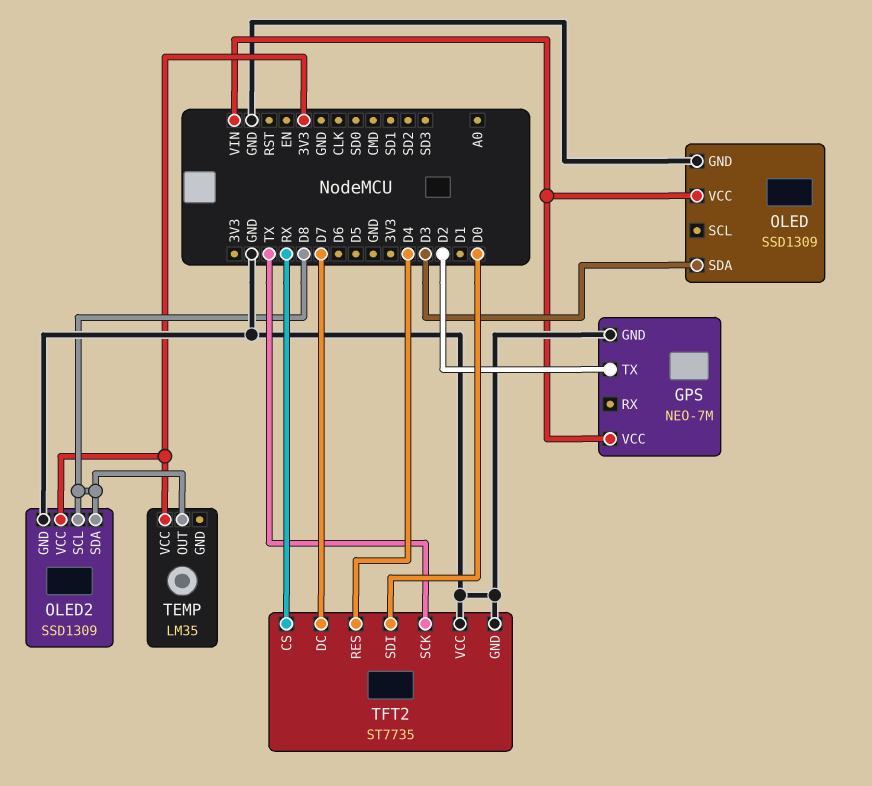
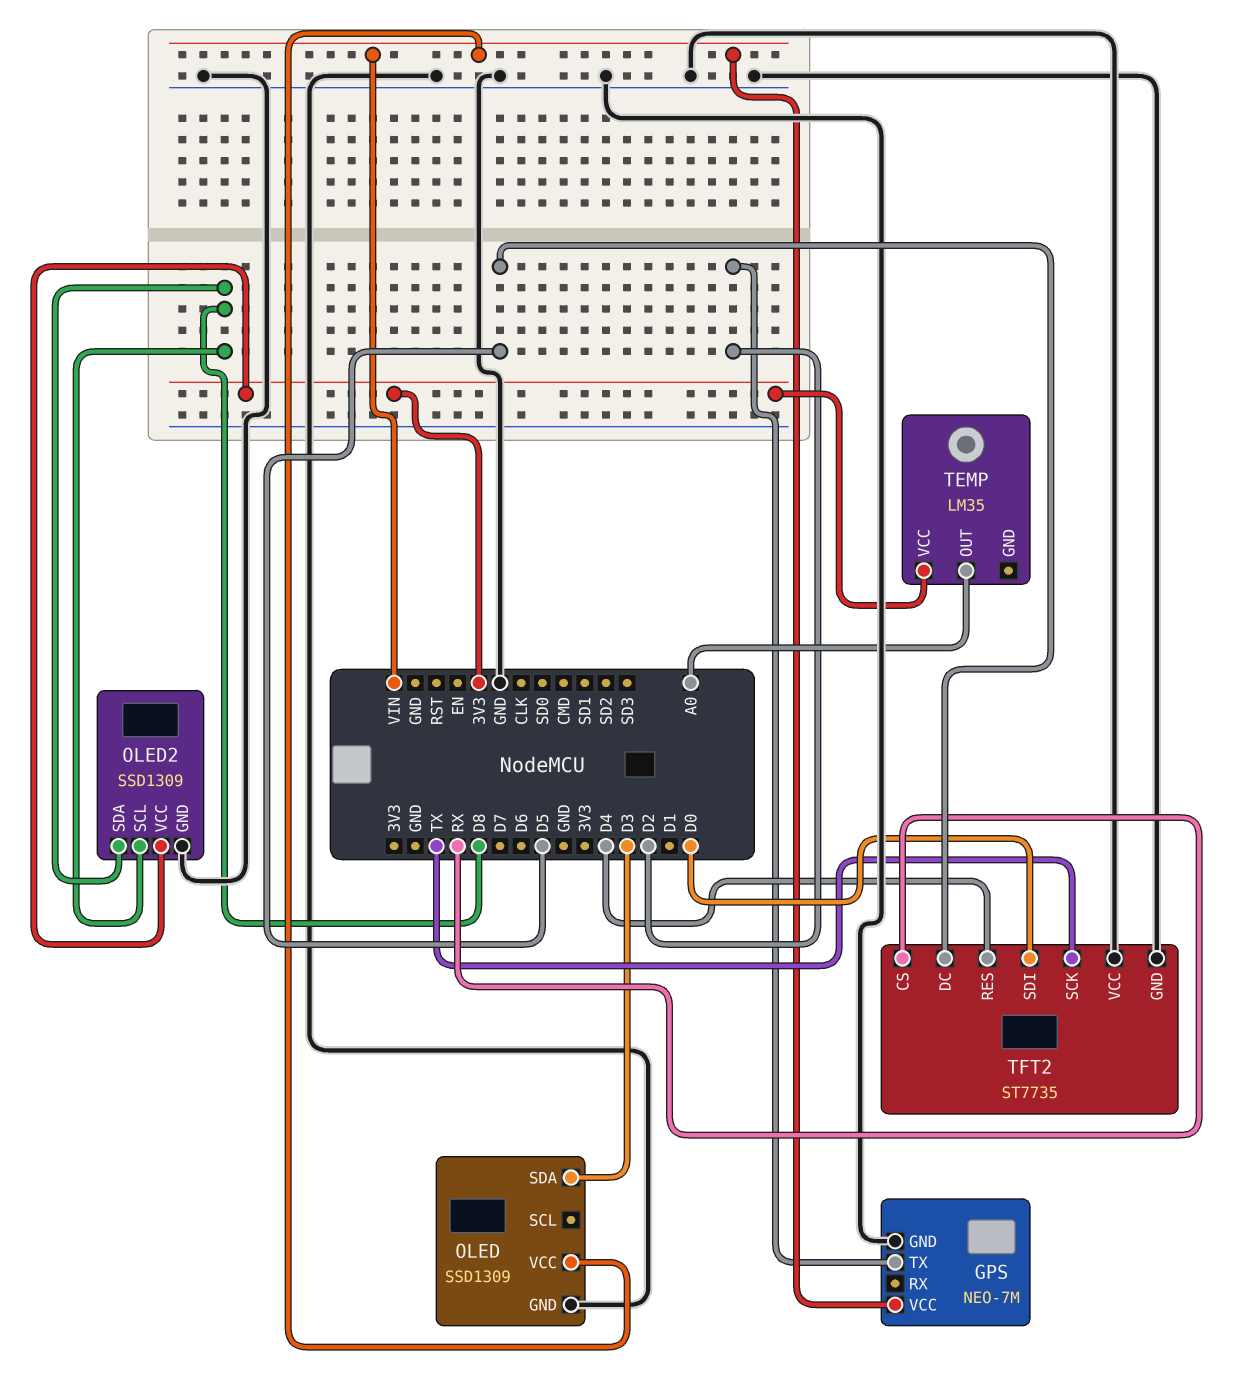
TEMP pin OUT: D8 -> A0
TFT2 pin DC: D7 -> D5

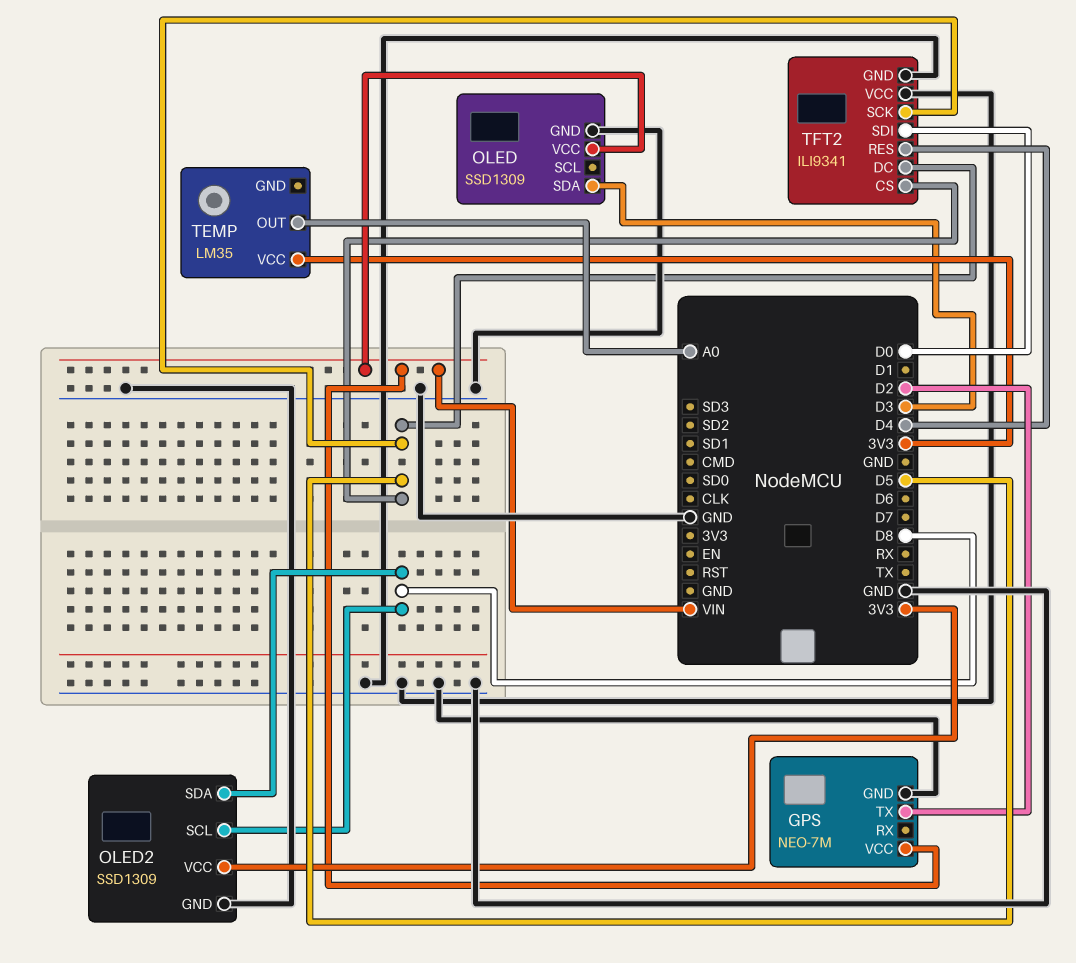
TFT2: ST7735 -> ILI9341
TFT2 pin CS: RX -> D5
TFT2 pin SCK: TX -> D5

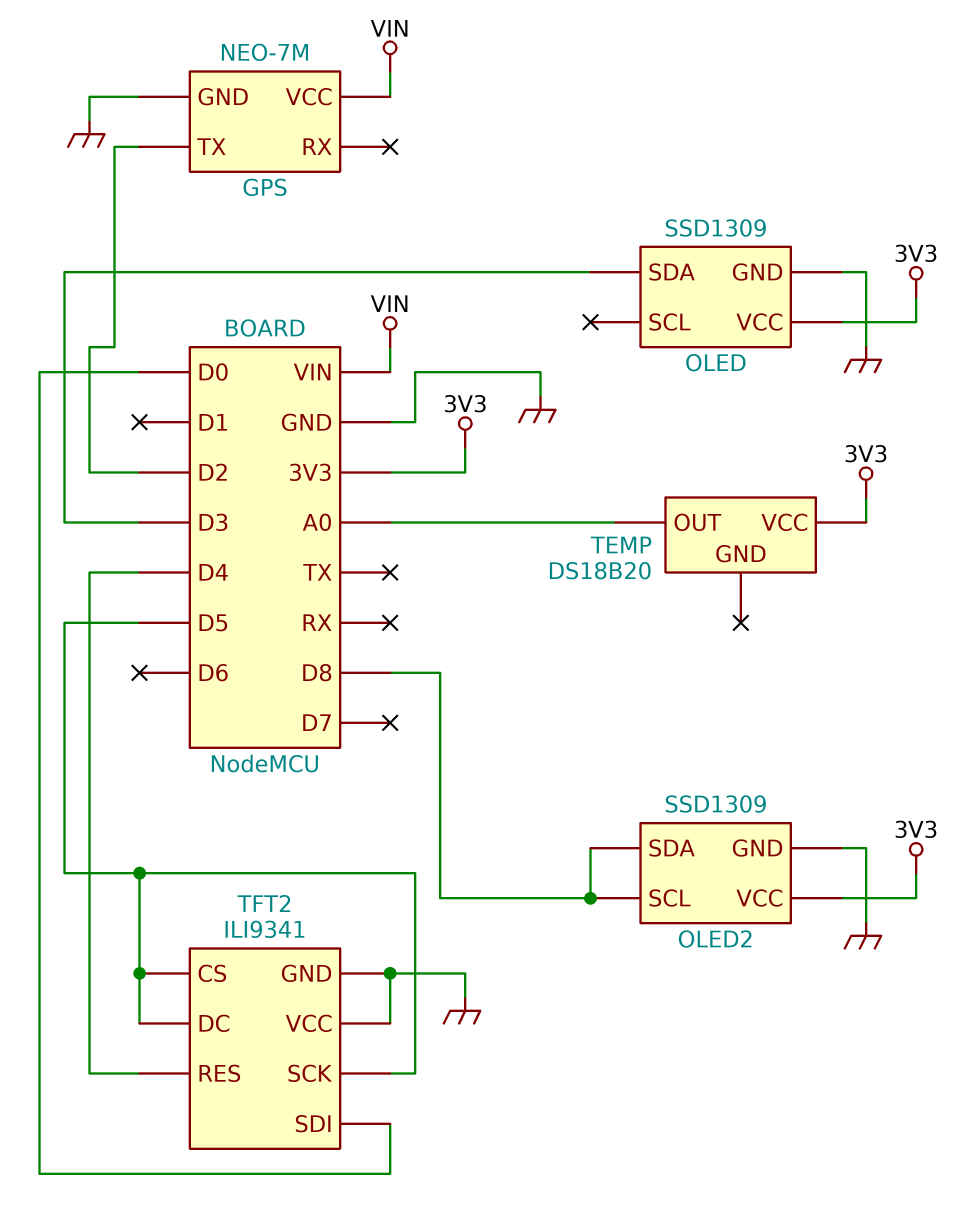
OLED pin VCC: VIN -> 3V3
TEMP: LM35 -> DS18B20

